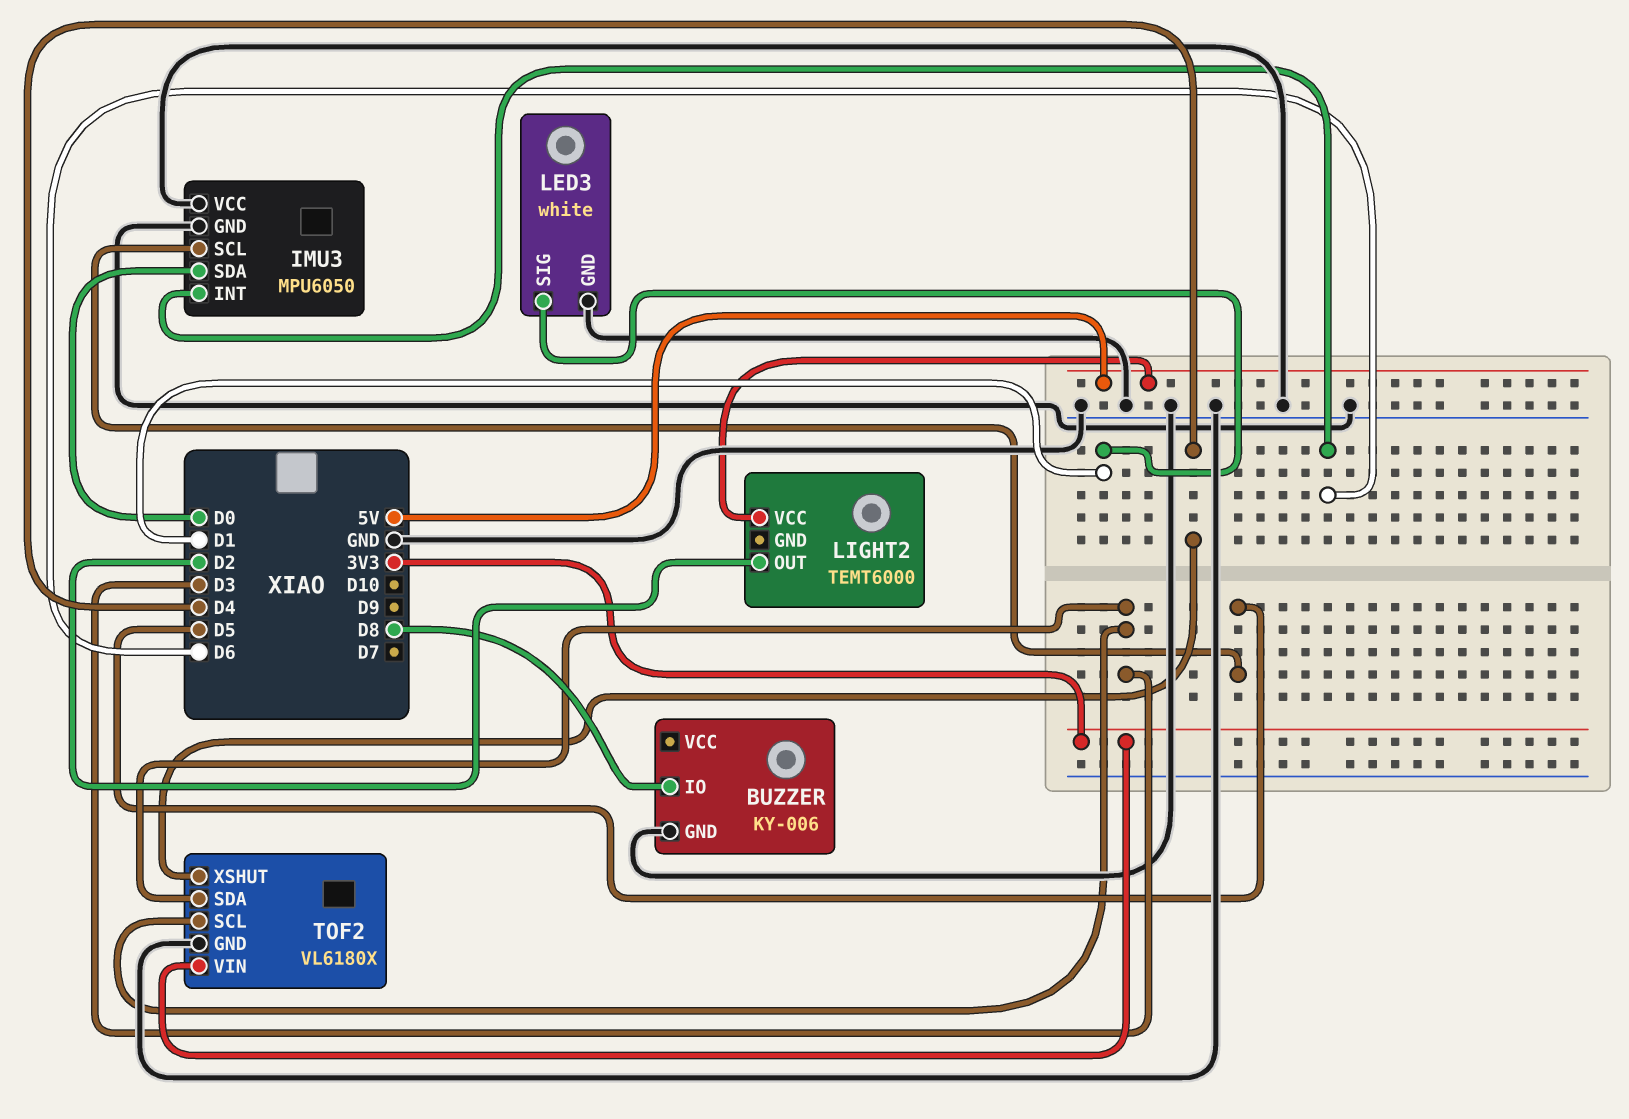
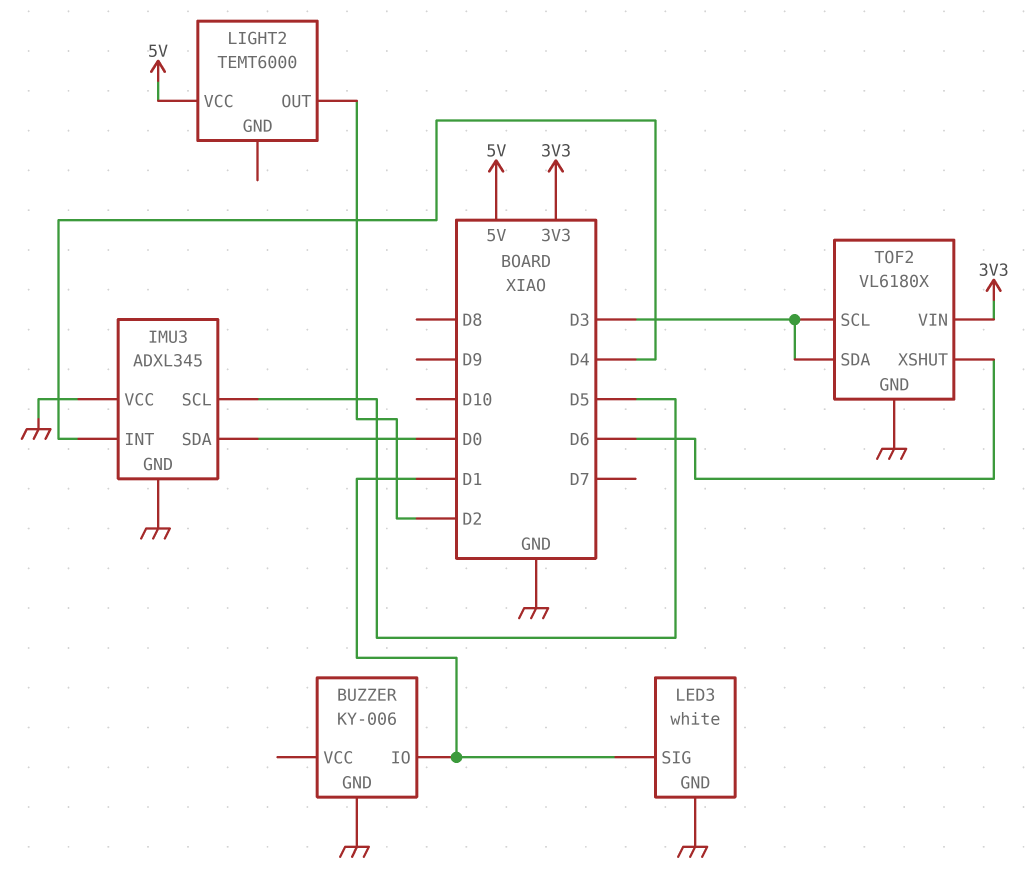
BUZZER pin IO: D8 -> D1
IMU3: MPU6050 -> ADXL345
IMU3 pin INT: D6 -> D4
TOF2 pin XSHUT: D4 -> D6

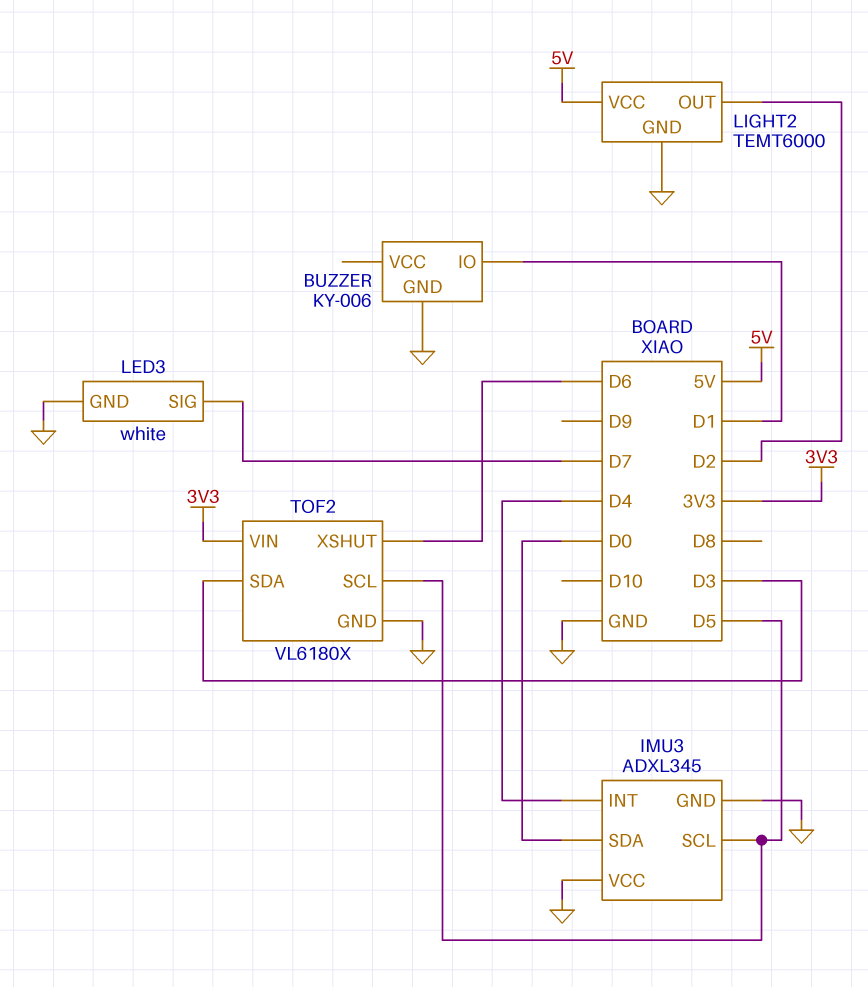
LED3 pin SIG: D1 -> D7
LIGHT2 pin GND: none -> GND
TOF2 pin SCL: D3 -> D5

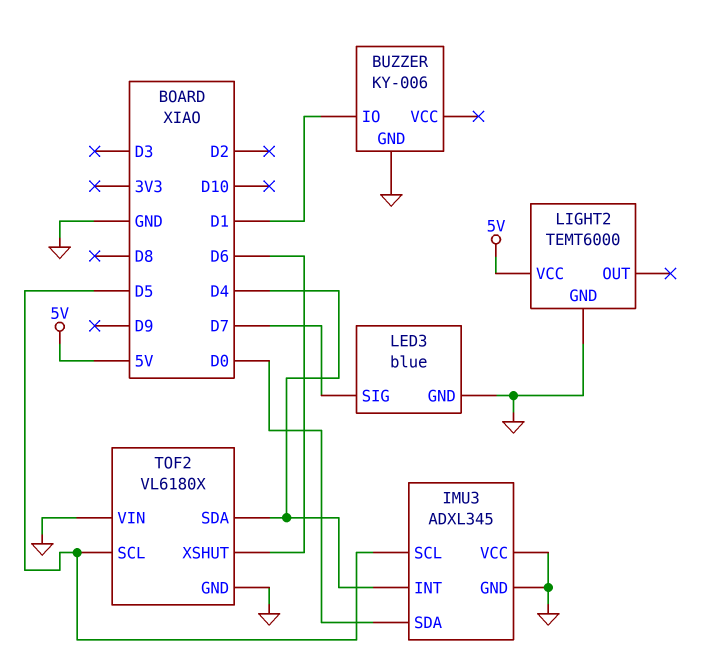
LED3: white -> blue
LIGHT2 pin OUT: D2 -> none
TOF2 pin SDA: D3 -> D4
TOF2 pin VIN: 3V3 -> GND

